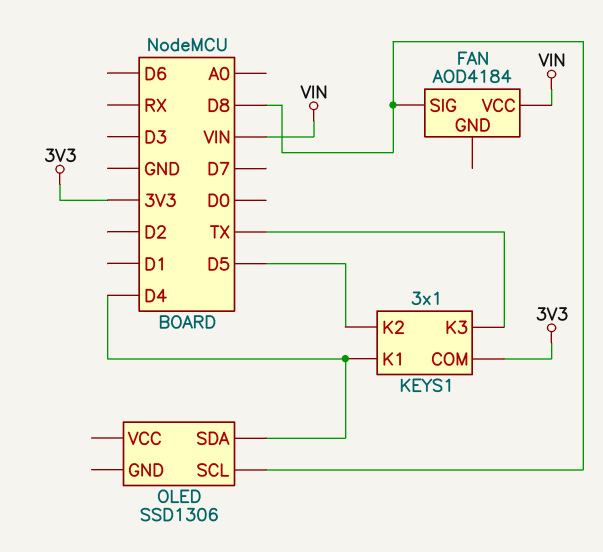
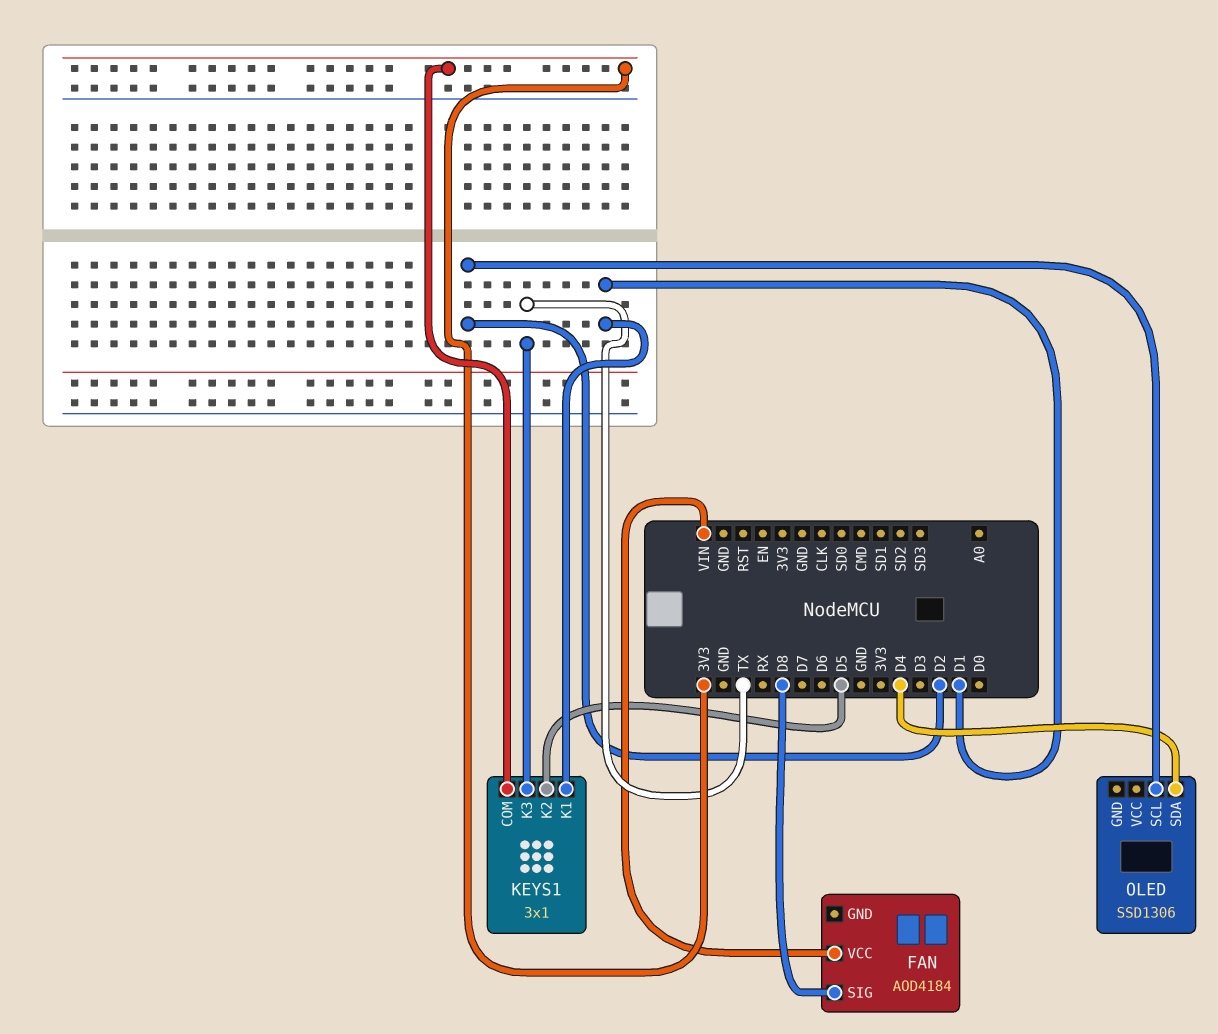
KEYS1 pin K1: D4 -> D1
OLED pin SCL: D8 -> D2

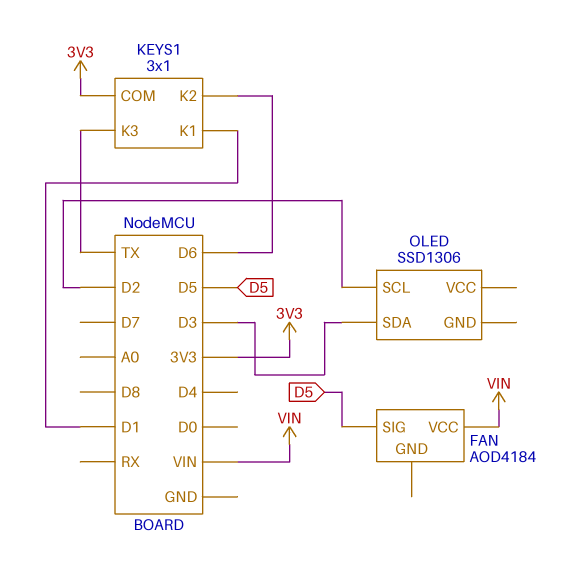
FAN pin SIG: D8 -> D5
KEYS1 pin K2: D5 -> D6
OLED pin SDA: D4 -> D3

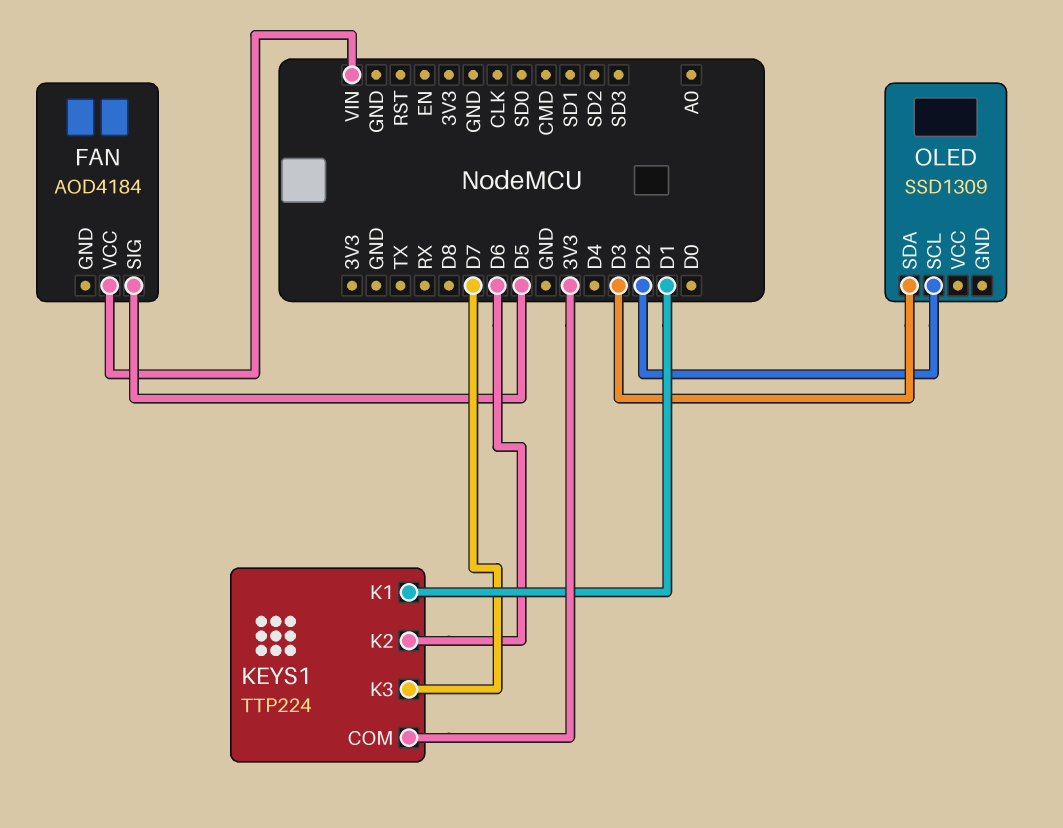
KEYS1: 3x1 -> TTP224
KEYS1 pin K3: TX -> D7
OLED: SSD1306 -> SSD1309

